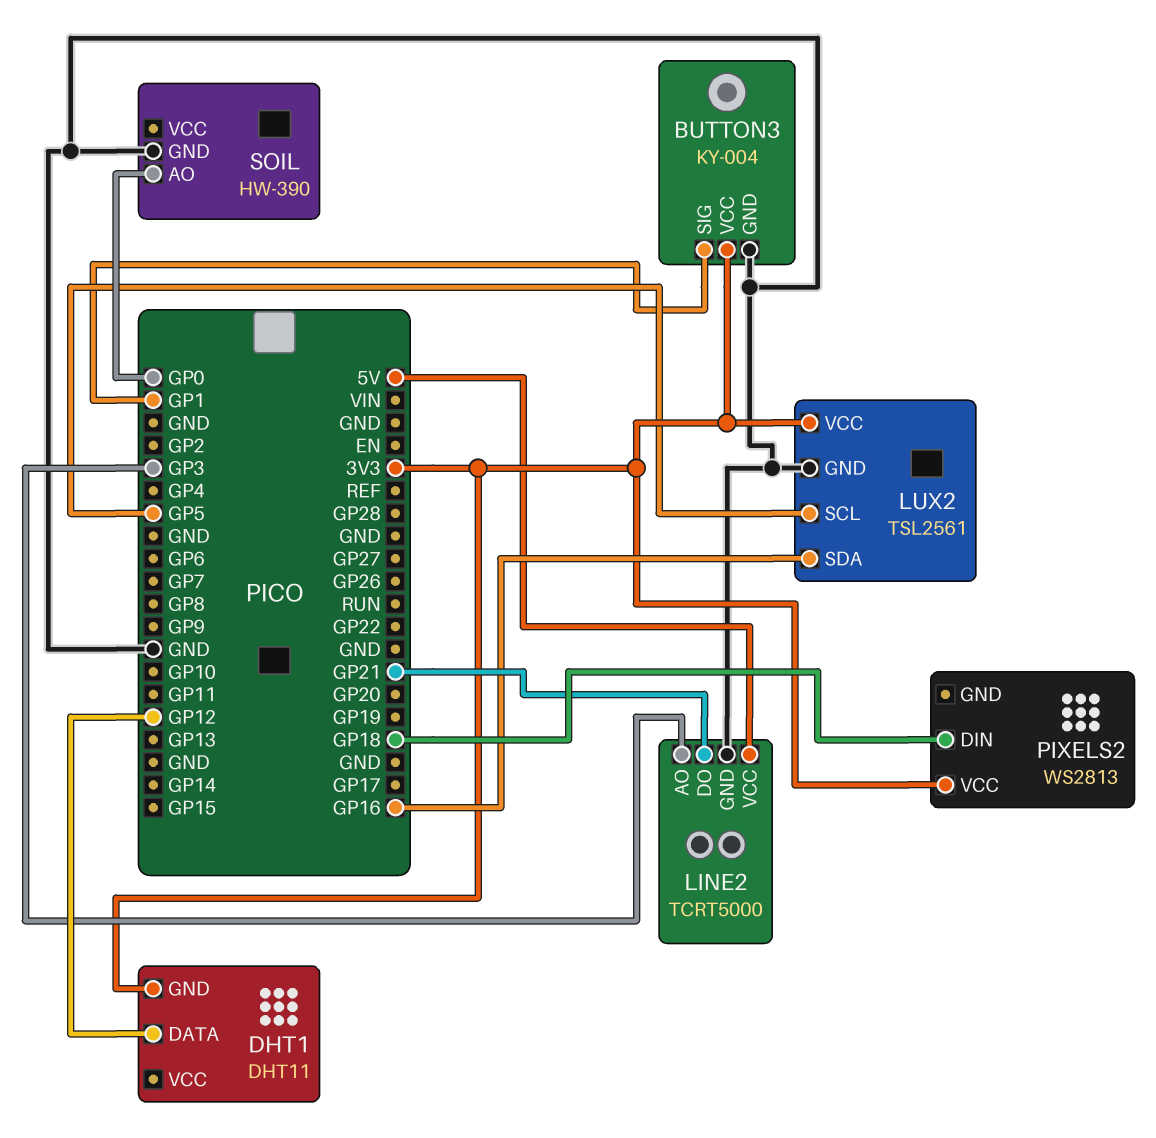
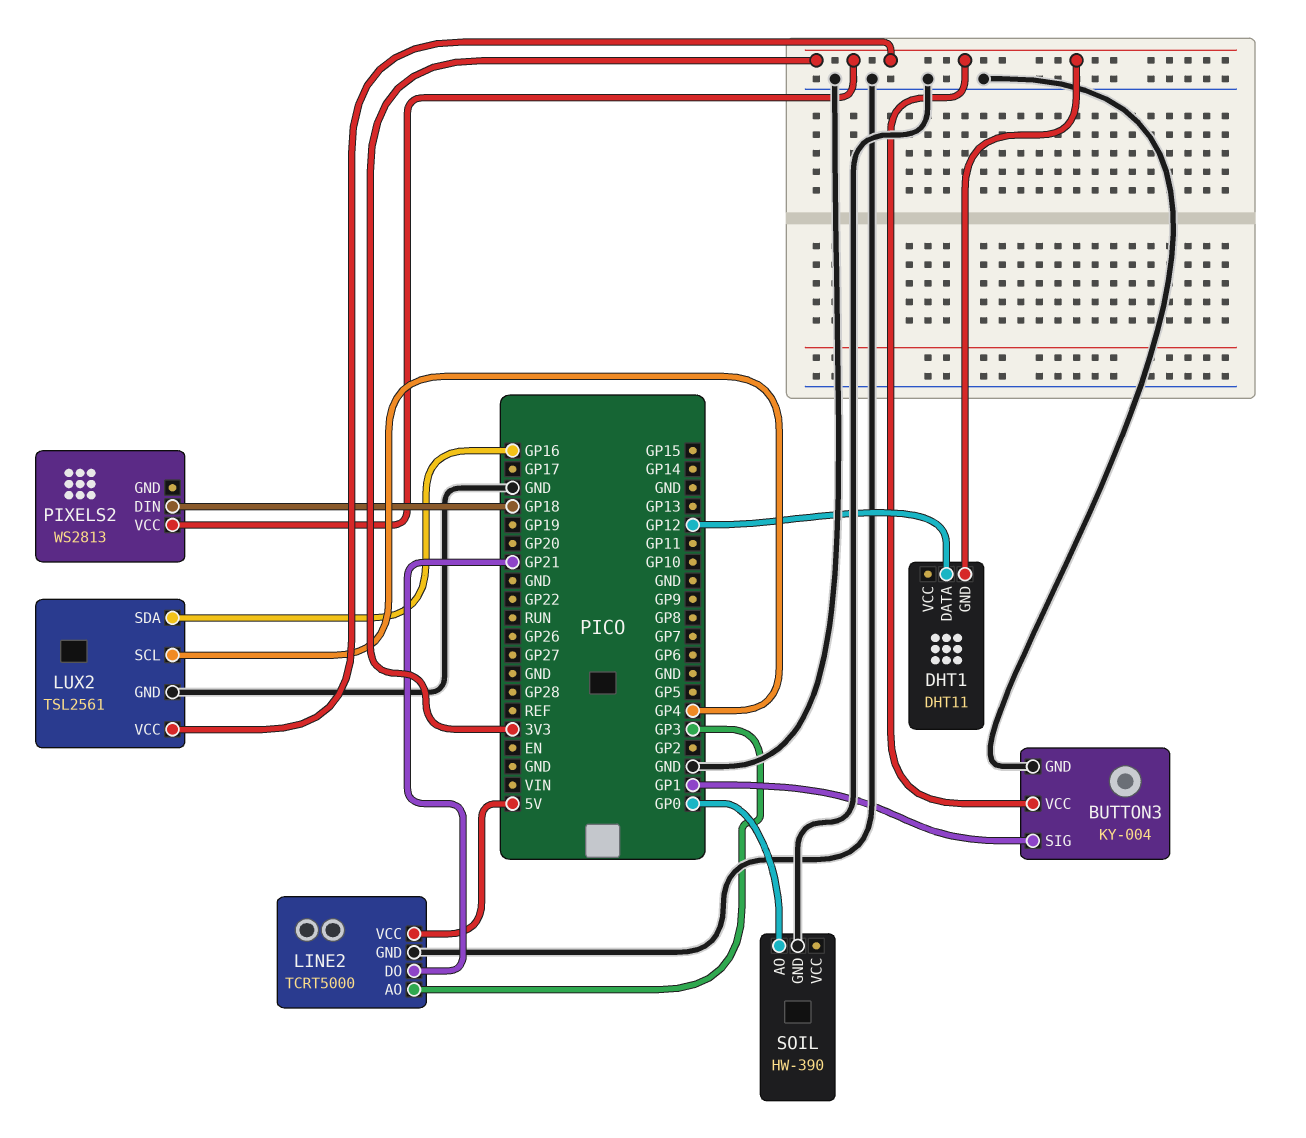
LUX2 pin SCL: GP5 -> GP4

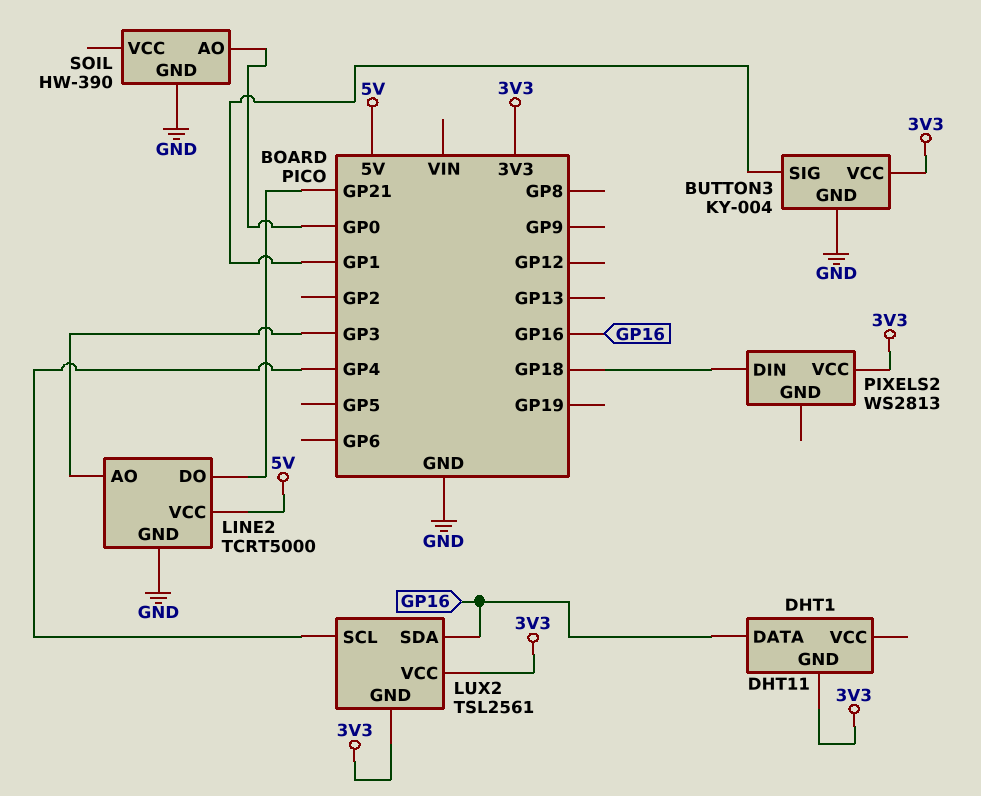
DHT1 pin DATA: GP12 -> GP16
LUX2 pin GND: GND -> 3V3

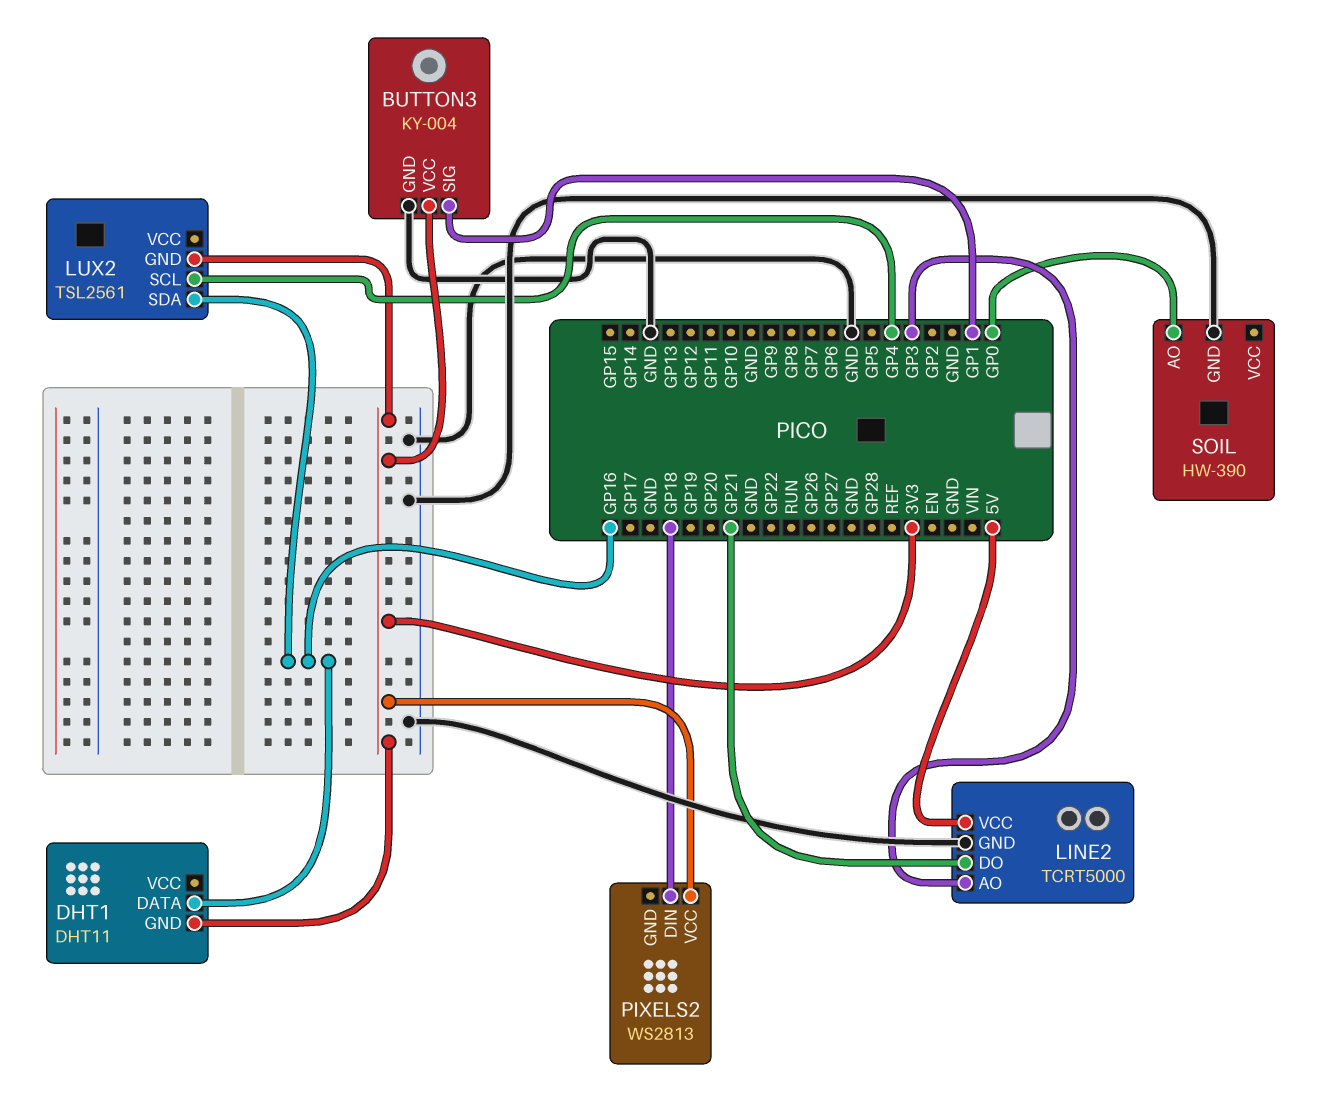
LUX2 pin VCC: 3V3 -> none

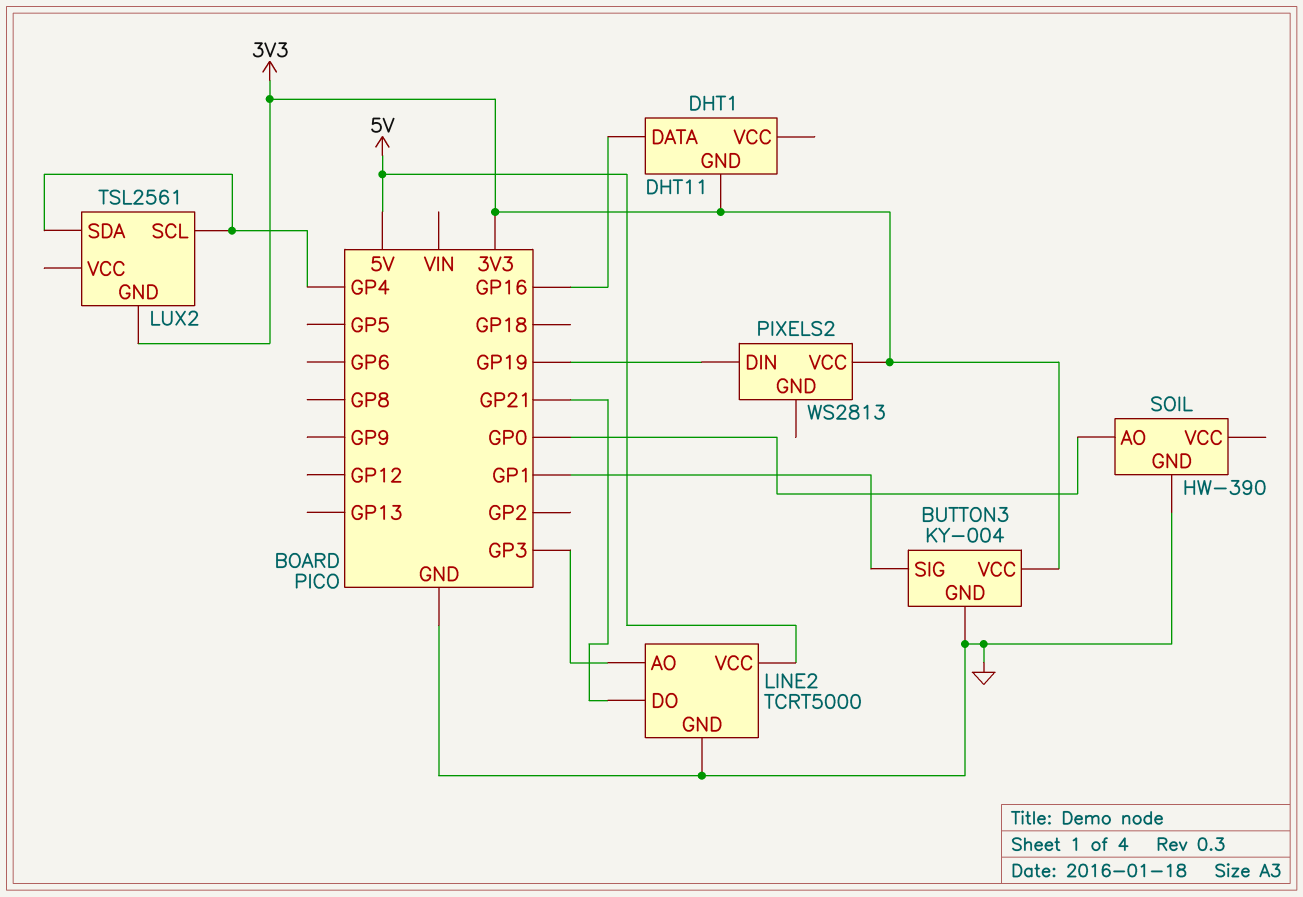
LUX2 pin SDA: GP16 -> GP4
PIXELS2 pin DIN: GP18 -> GP19

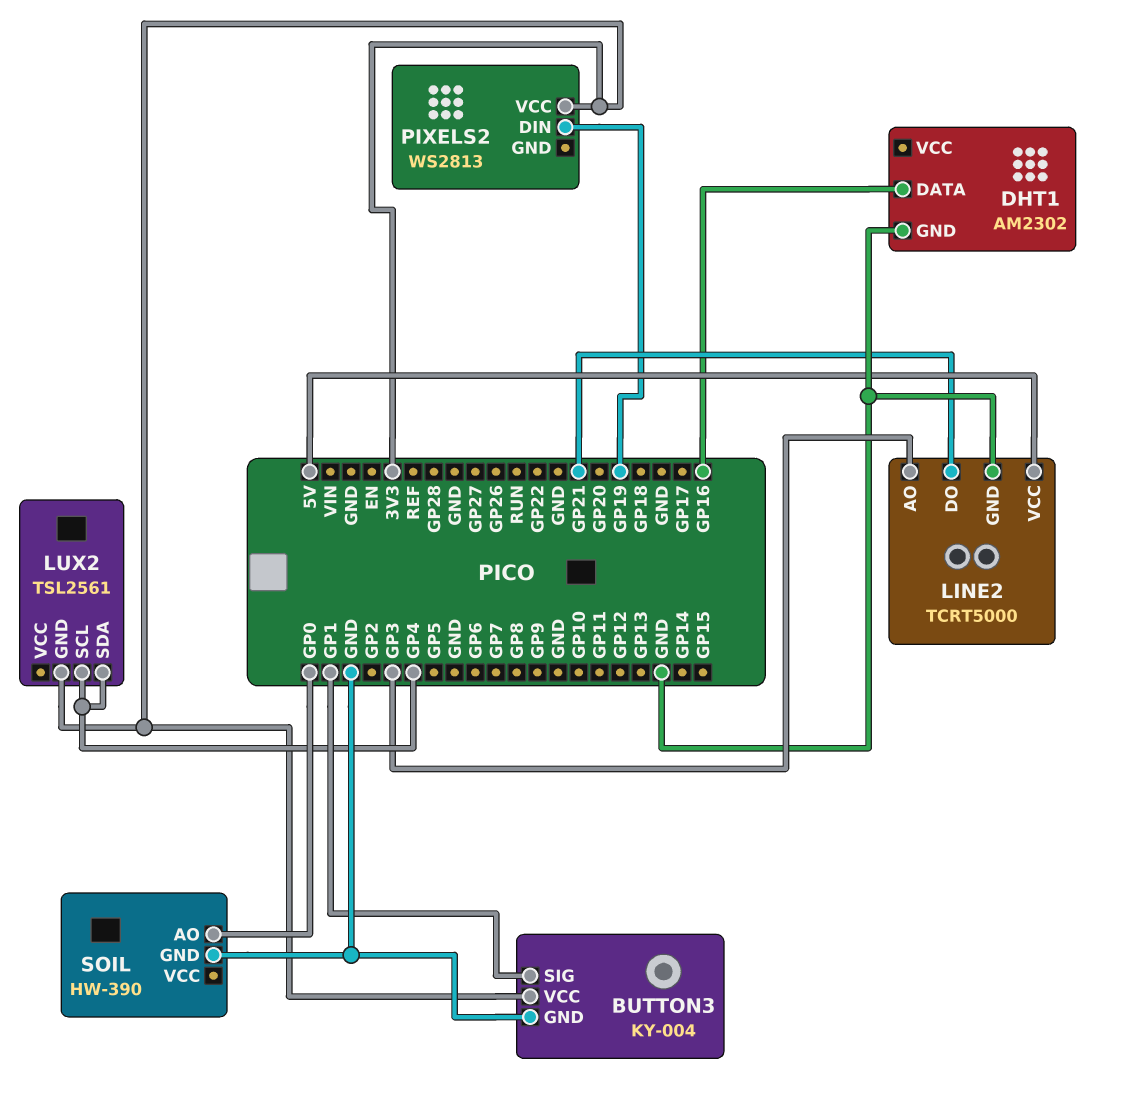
DHT1: DHT11 -> AM2302
DHT1 pin GND: 3V3 -> GND

